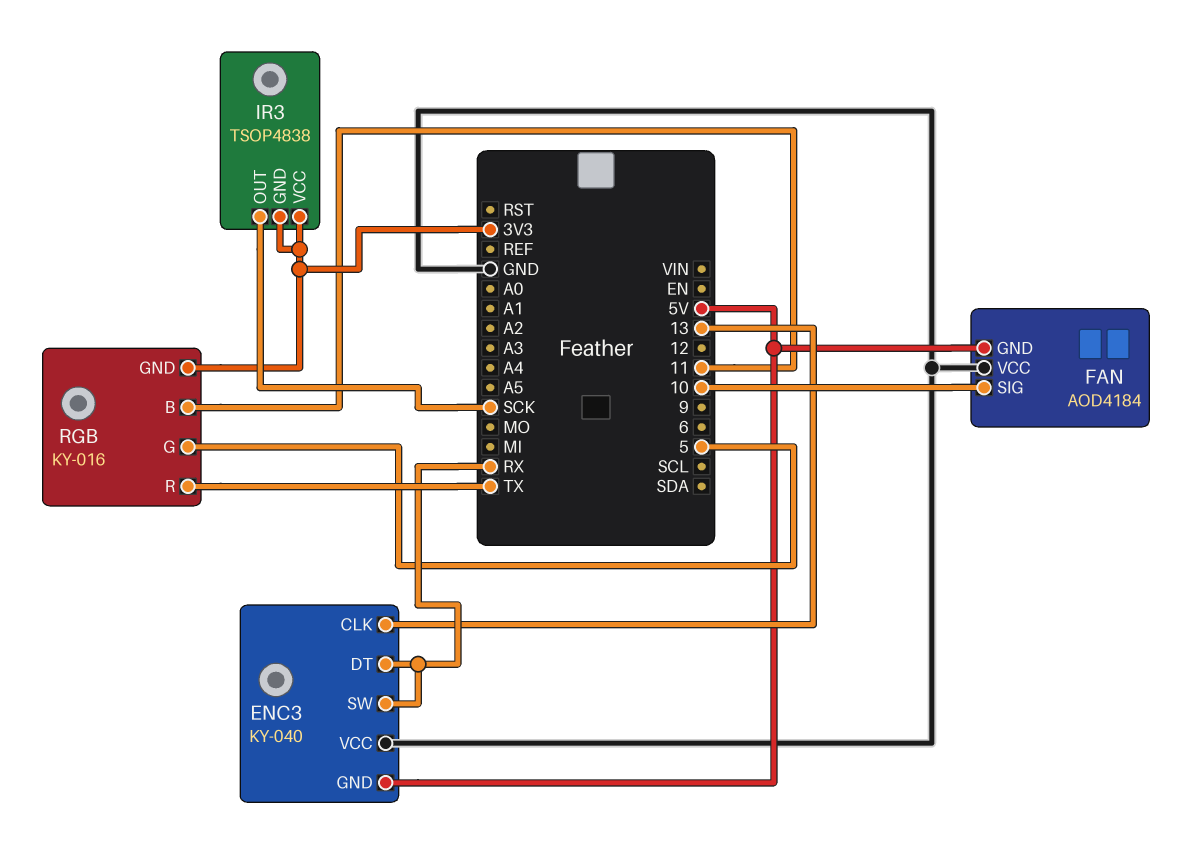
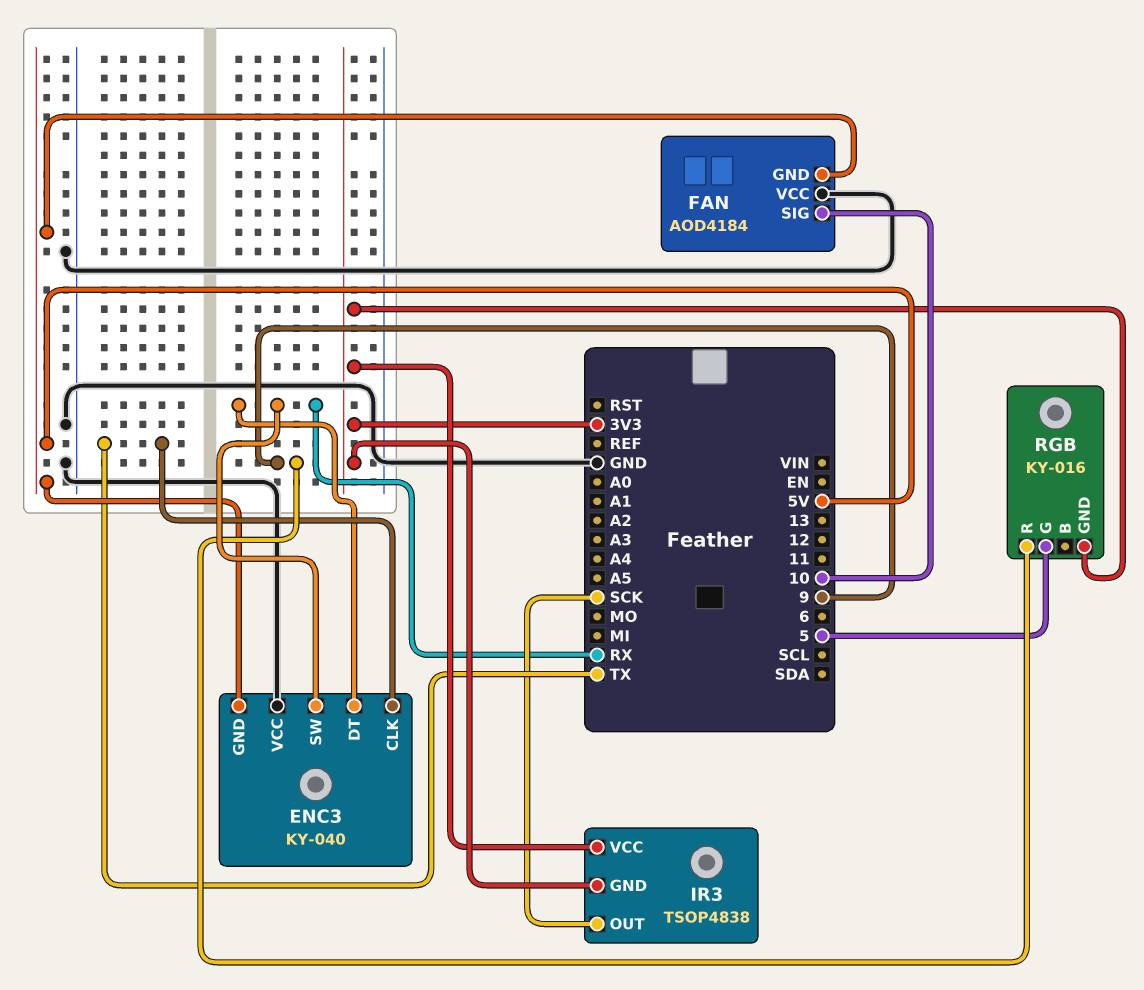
ENC3 pin CLK: 13 -> TX
RGB pin B: 11 -> none
RGB pin R: TX -> 9

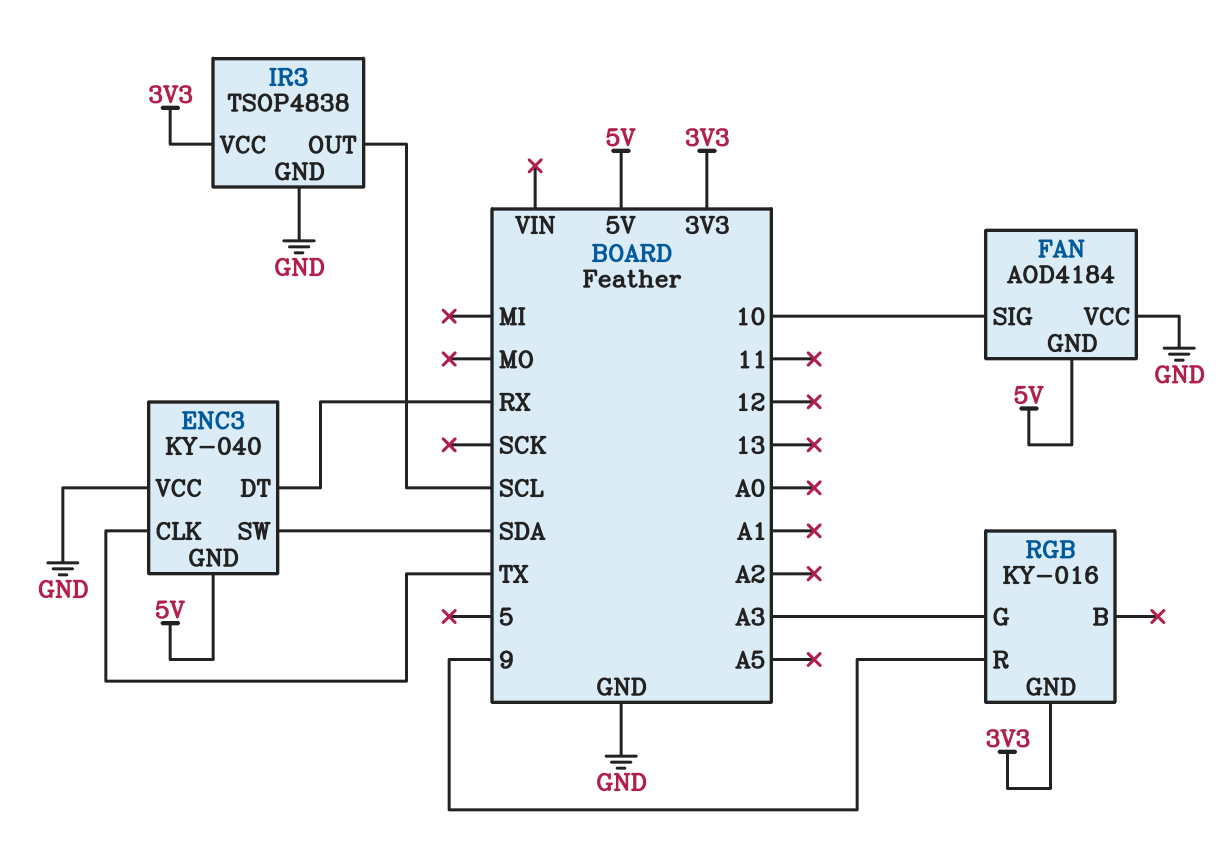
ENC3 pin SW: RX -> SDA
IR3 pin GND: 3V3 -> GND
IR3 pin OUT: SCK -> SCL
RGB pin G: 5 -> A3

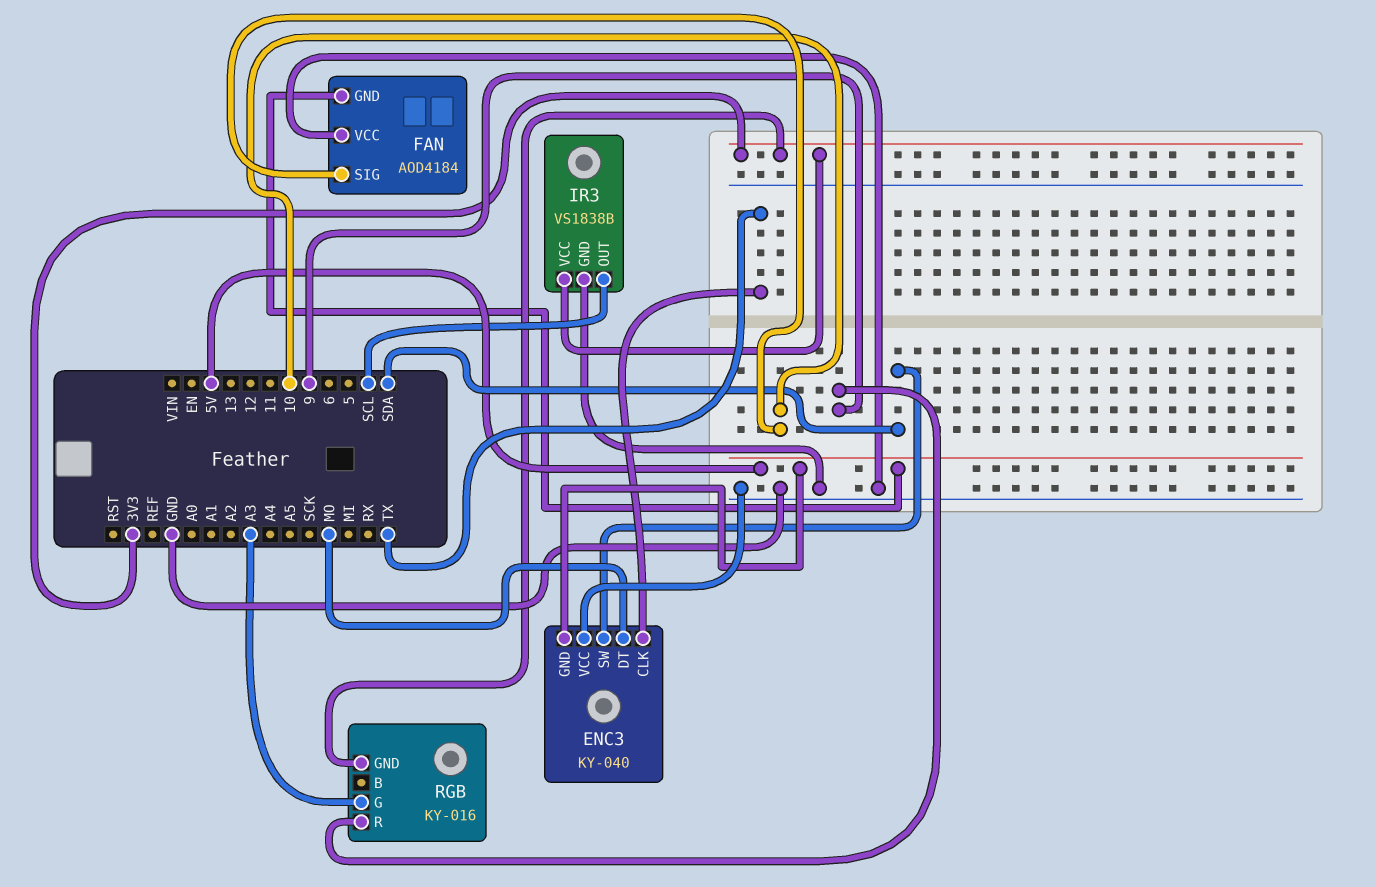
ENC3 pin DT: RX -> MO
IR3: TSOP4838 -> VS1838B

